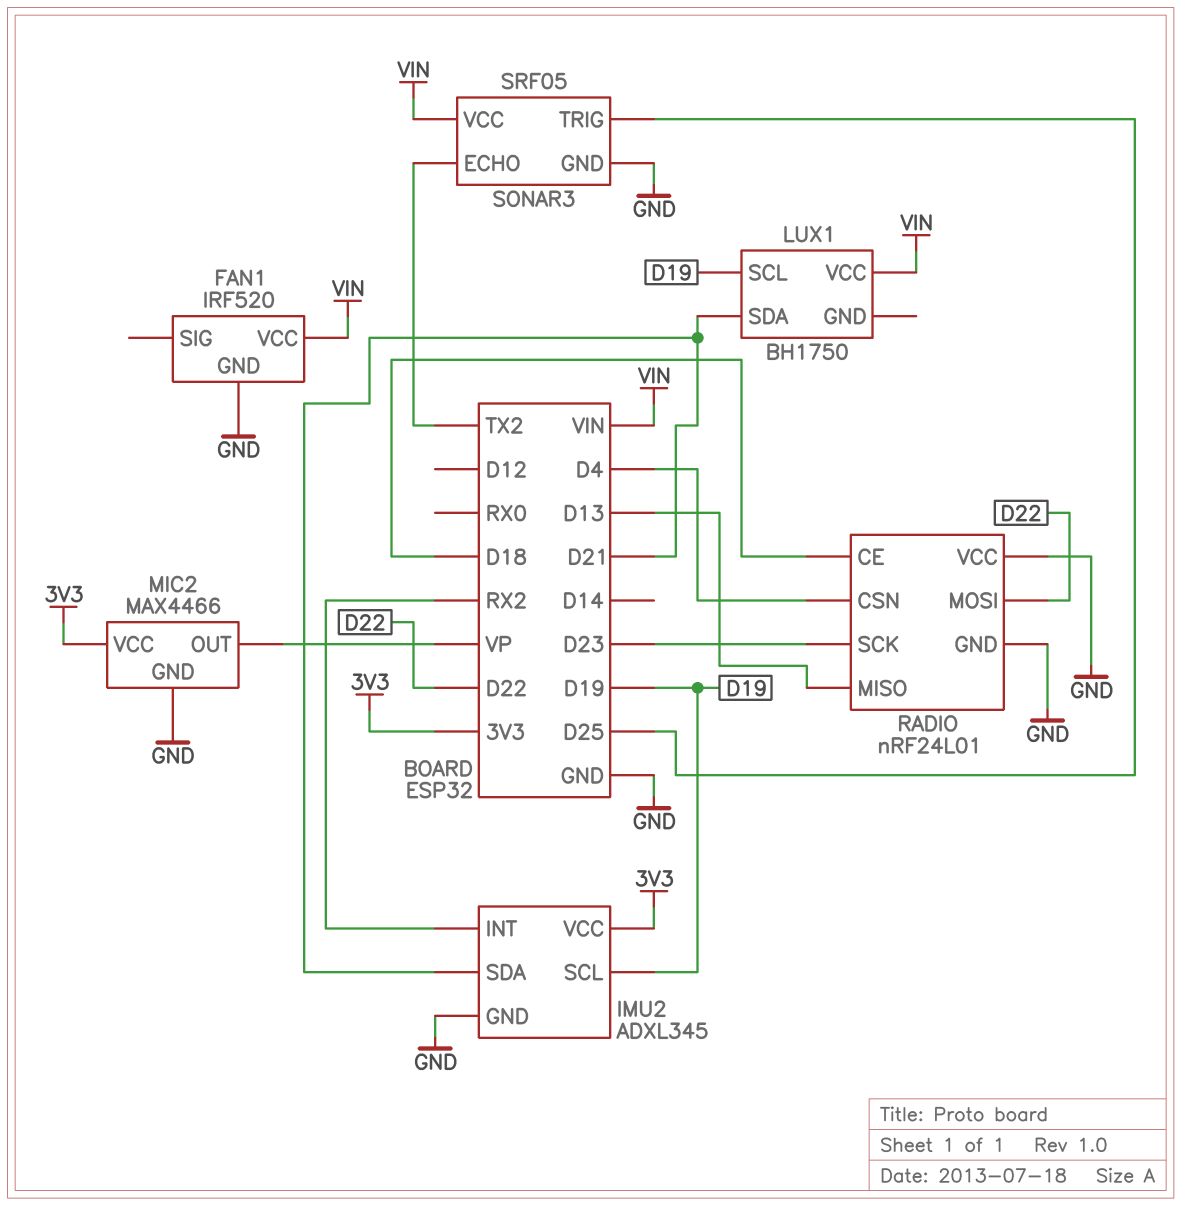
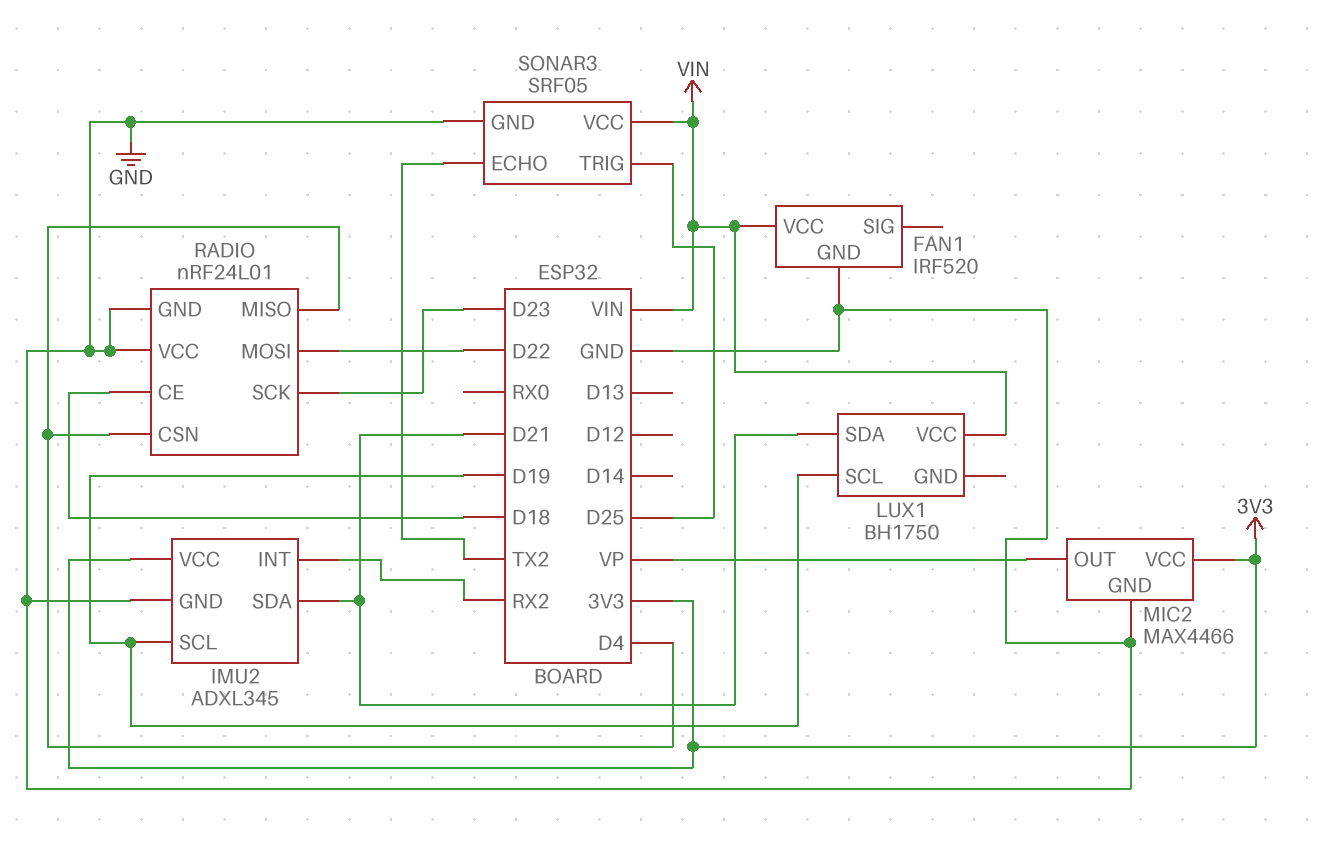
RADIO pin MISO: D13 -> D4

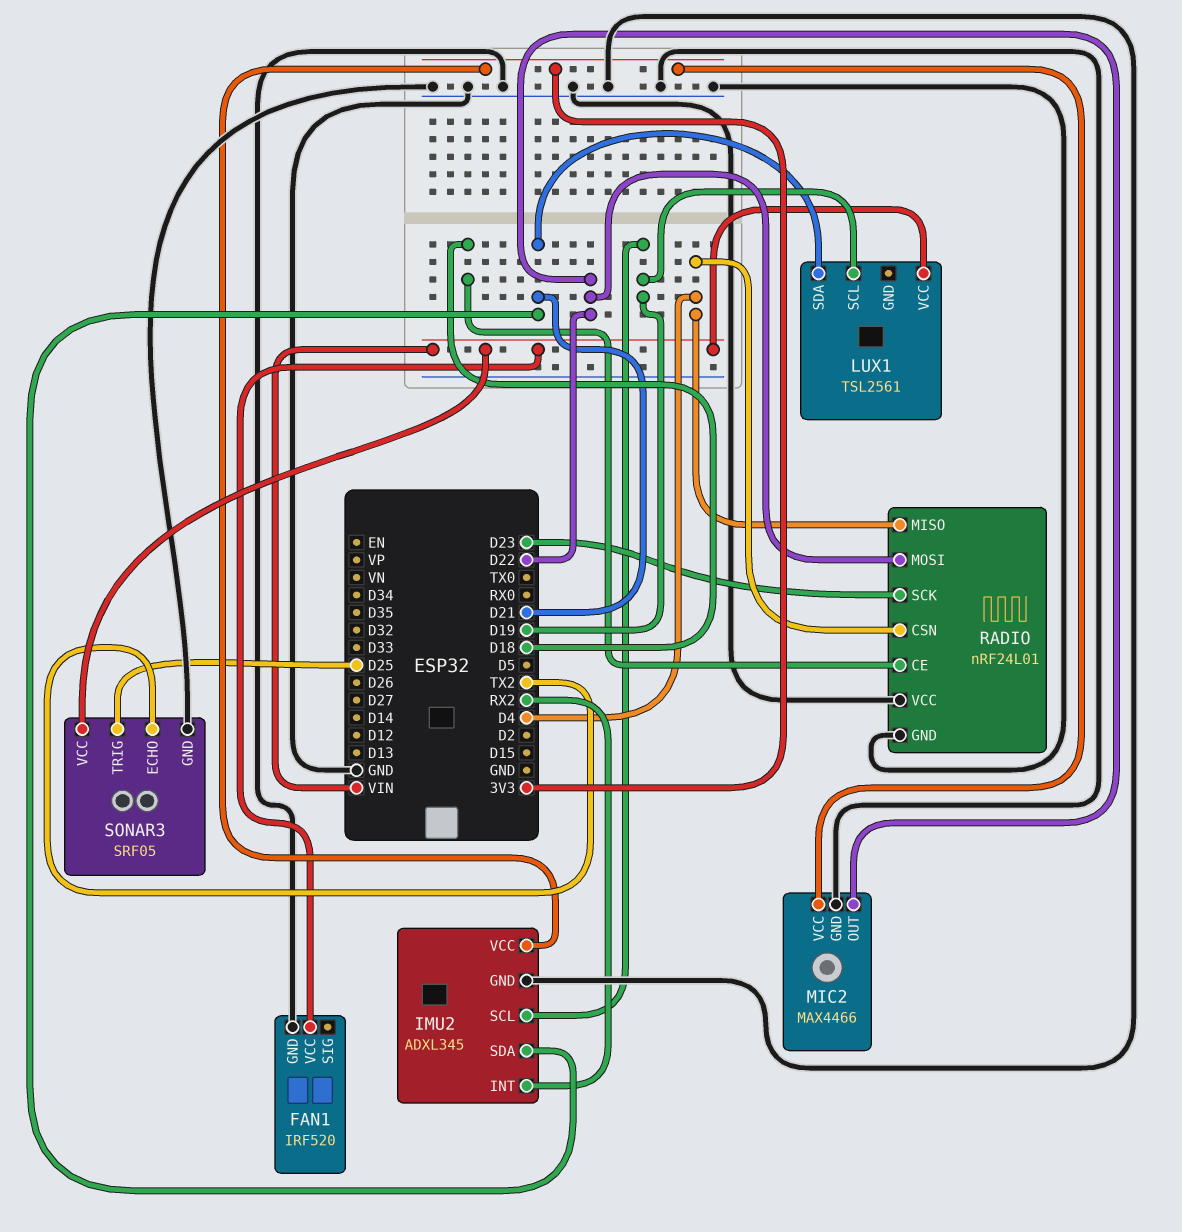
LUX1: BH1750 -> TSL2561
MIC2 pin OUT: VP -> D22

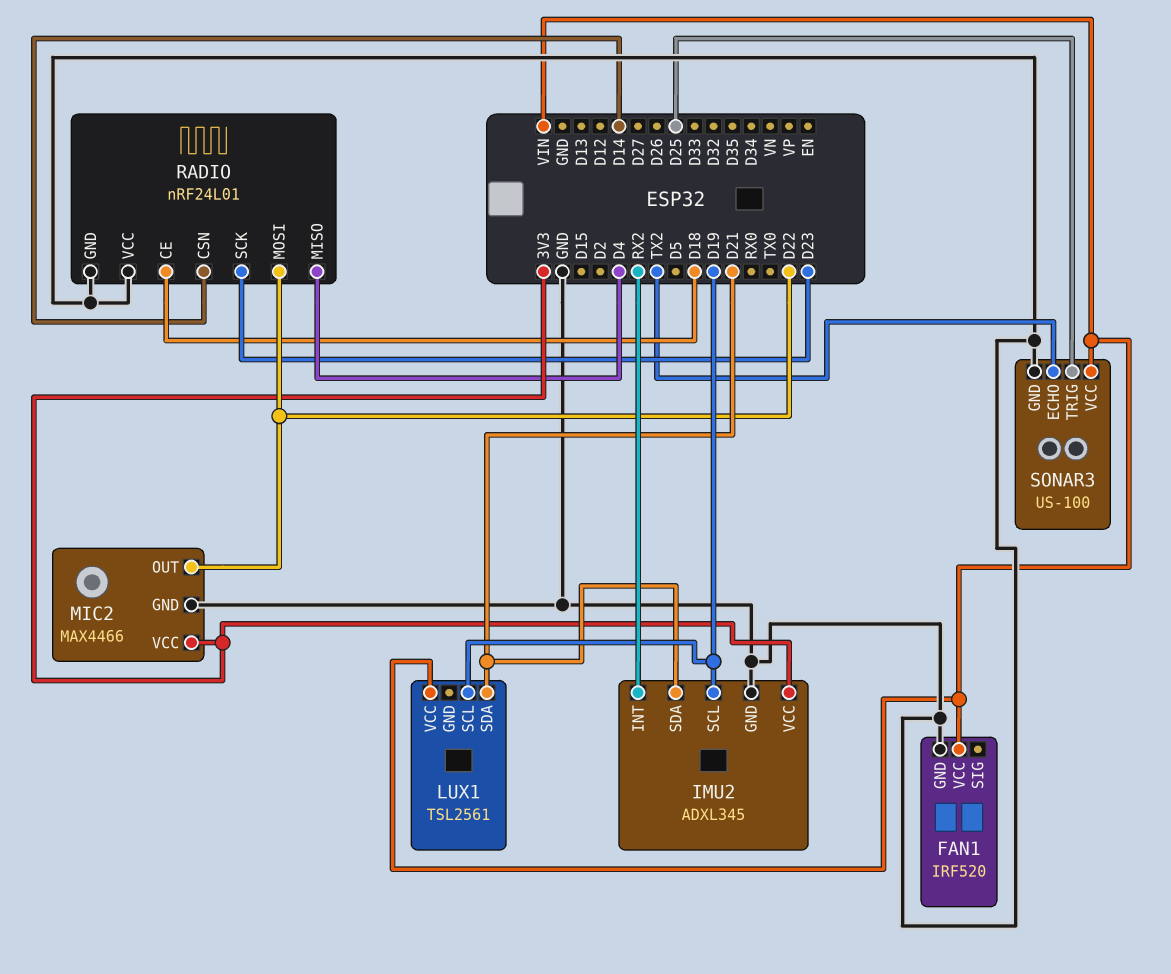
RADIO pin CSN: D4 -> D14
SONAR3: SRF05 -> US-100

